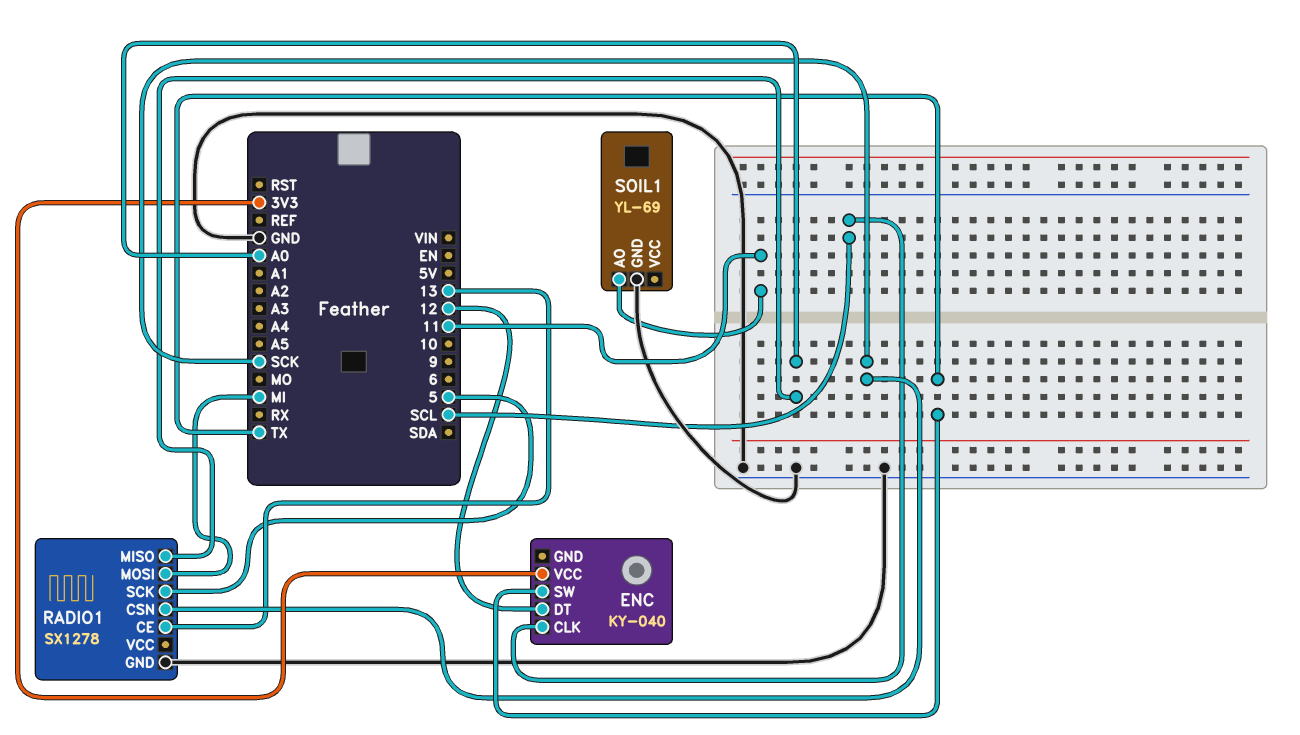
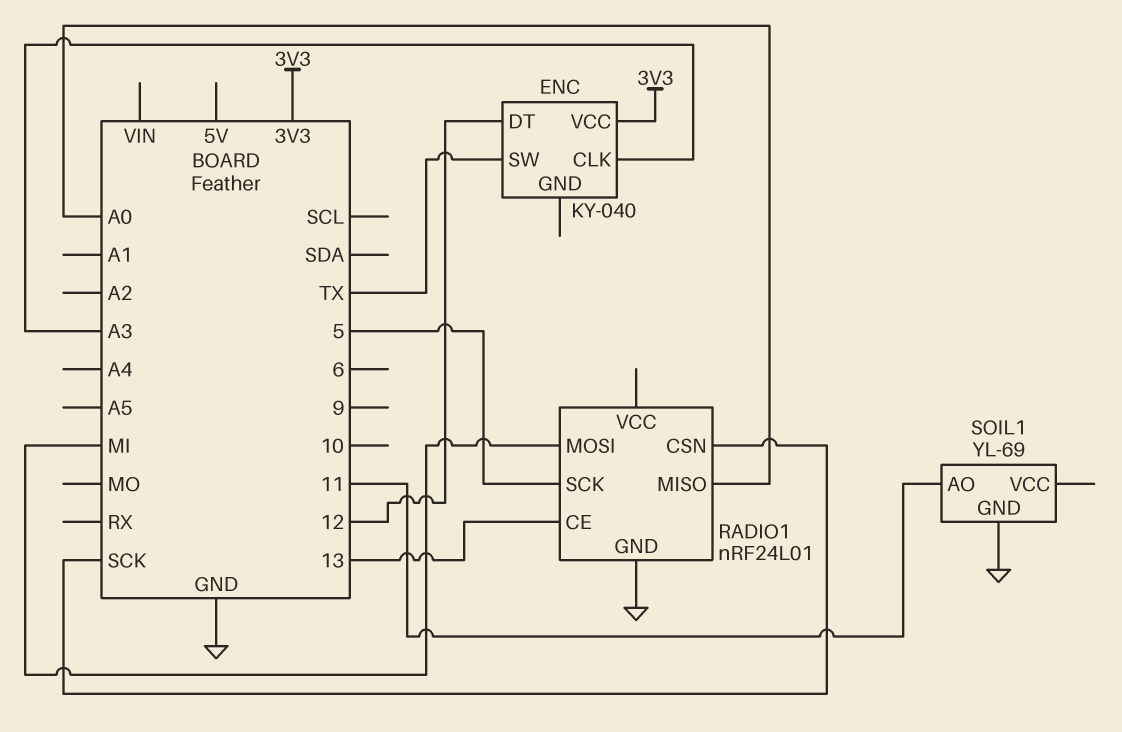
ENC pin CLK: SCL -> A3
RADIO1: SX1278 -> nRF24L01

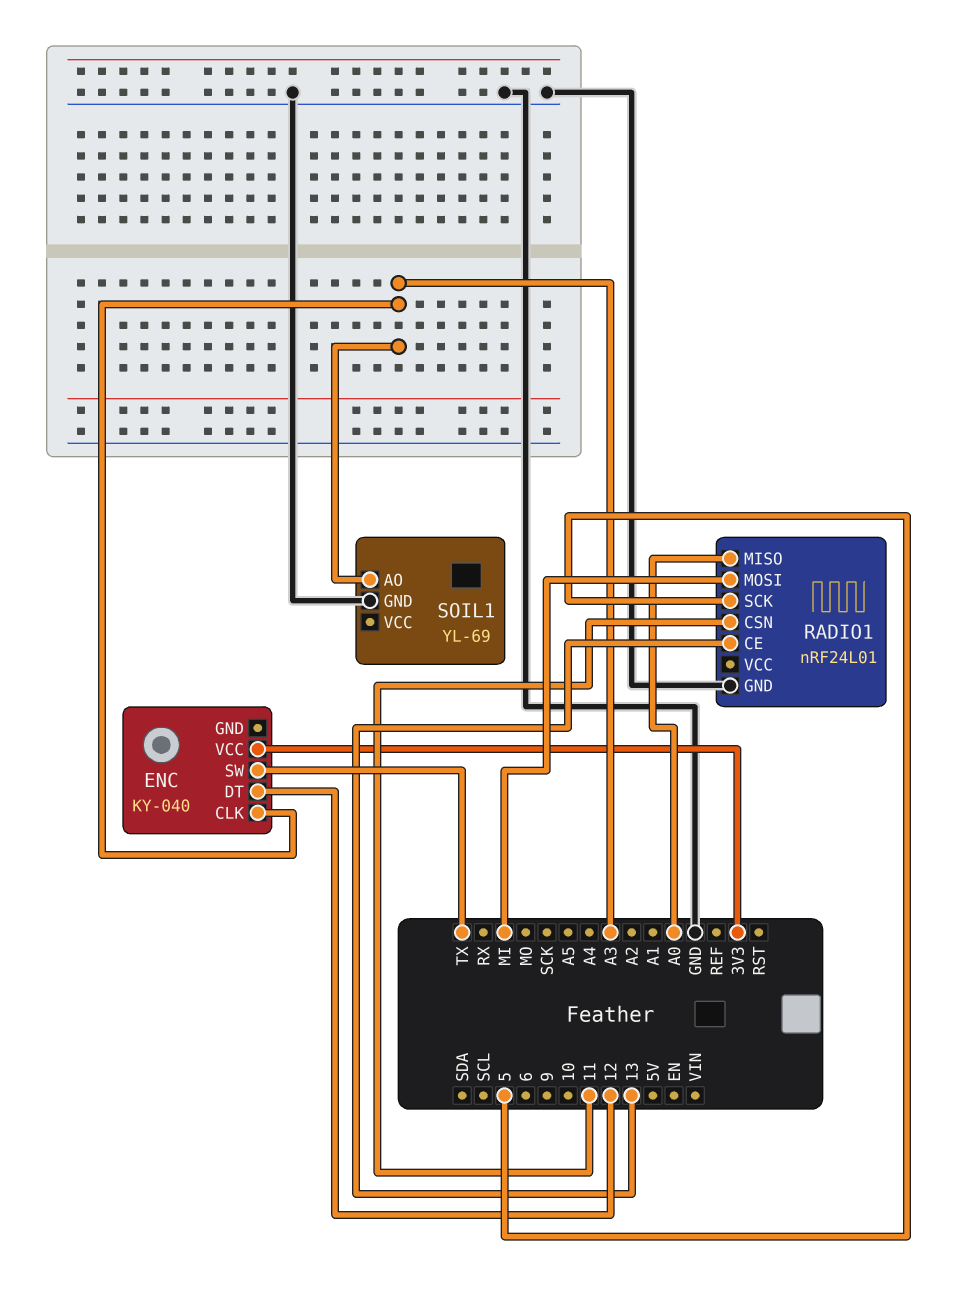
RADIO1 pin CSN: SCK -> 11
SOIL1 pin AO: 11 -> A3

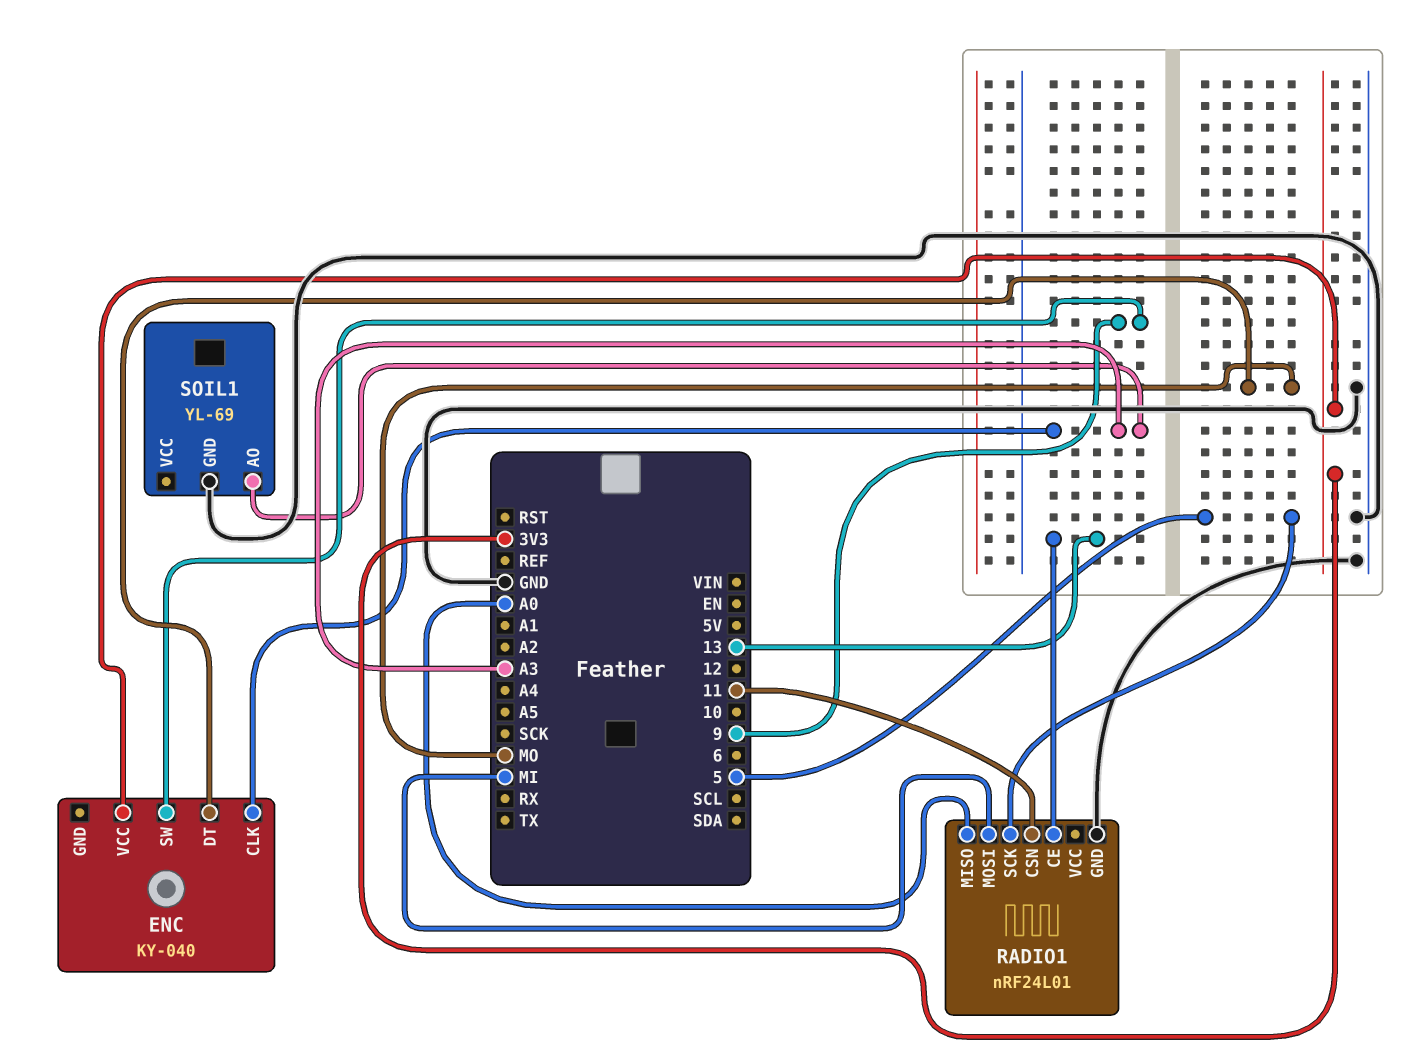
ENC pin DT: 12 -> MO
ENC pin SW: TX -> 9

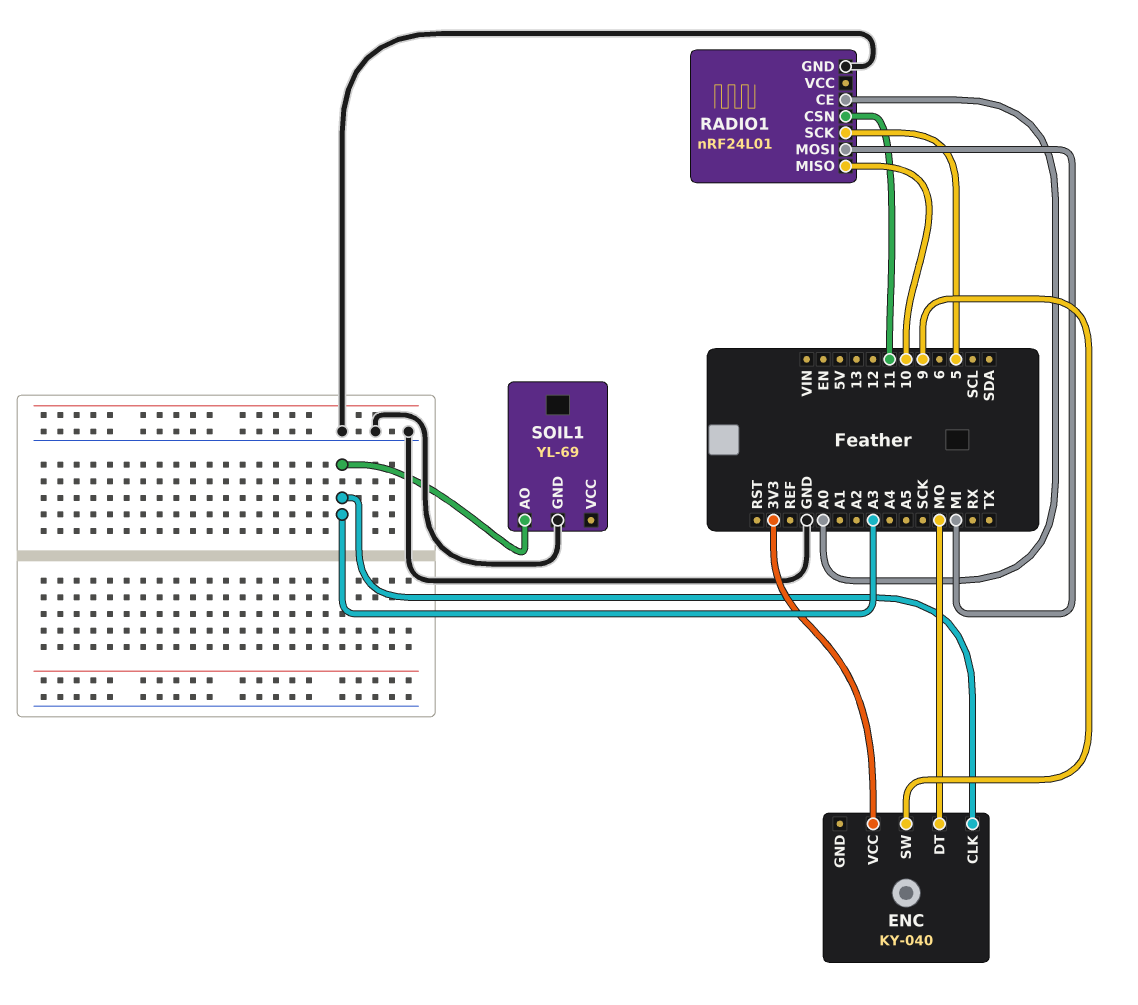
RADIO1 pin CE: 13 -> A0
RADIO1 pin MISO: A0 -> 10

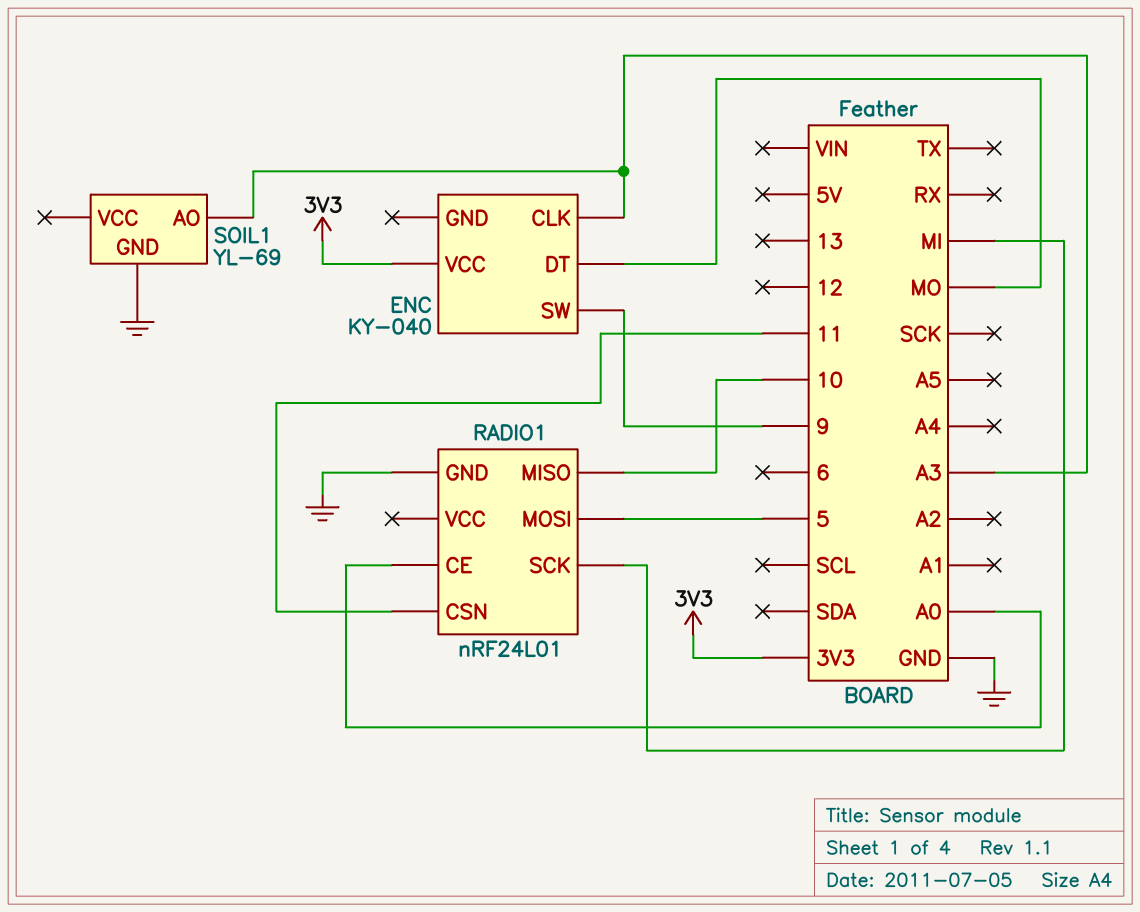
RADIO1 pin MOSI: MI -> 5
RADIO1 pin SCK: 5 -> MI

